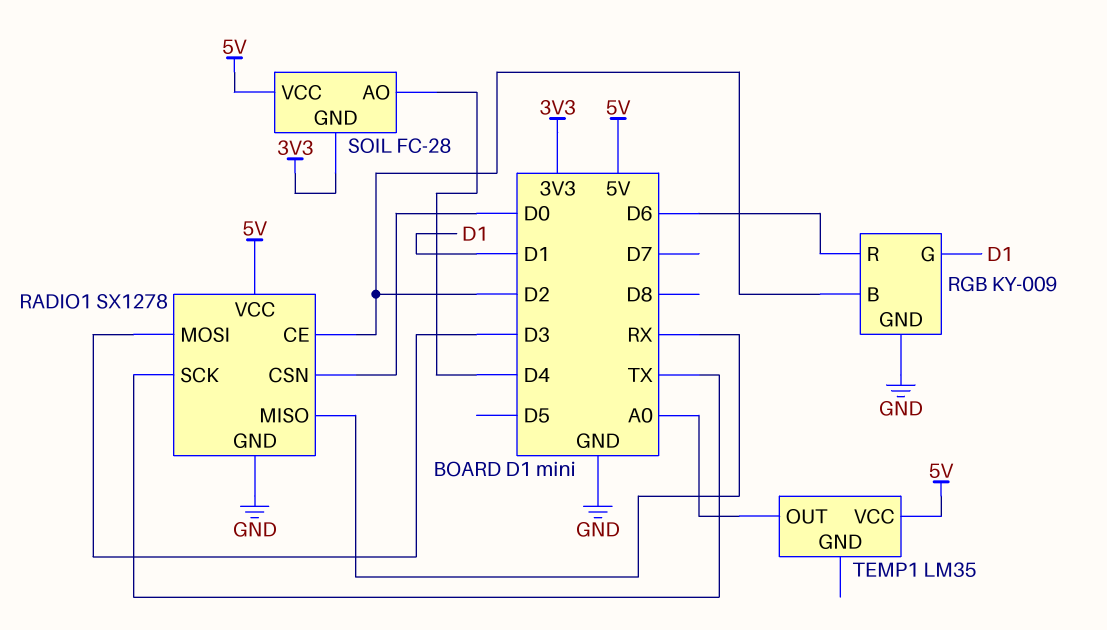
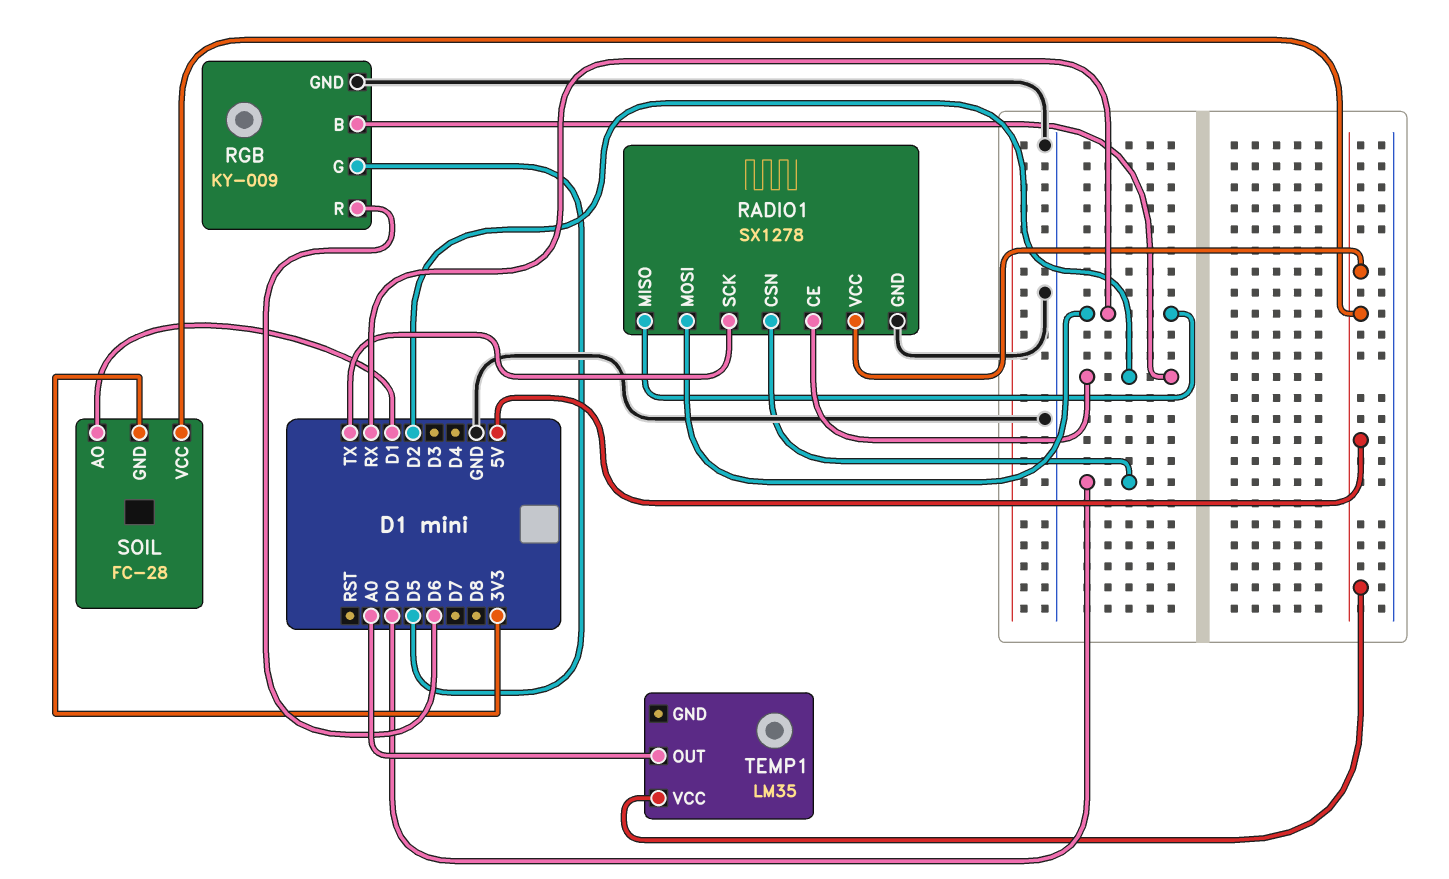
RADIO1 pin MOSI: D3 -> RX
RGB pin G: D1 -> D5
SOIL pin AO: D4 -> D1

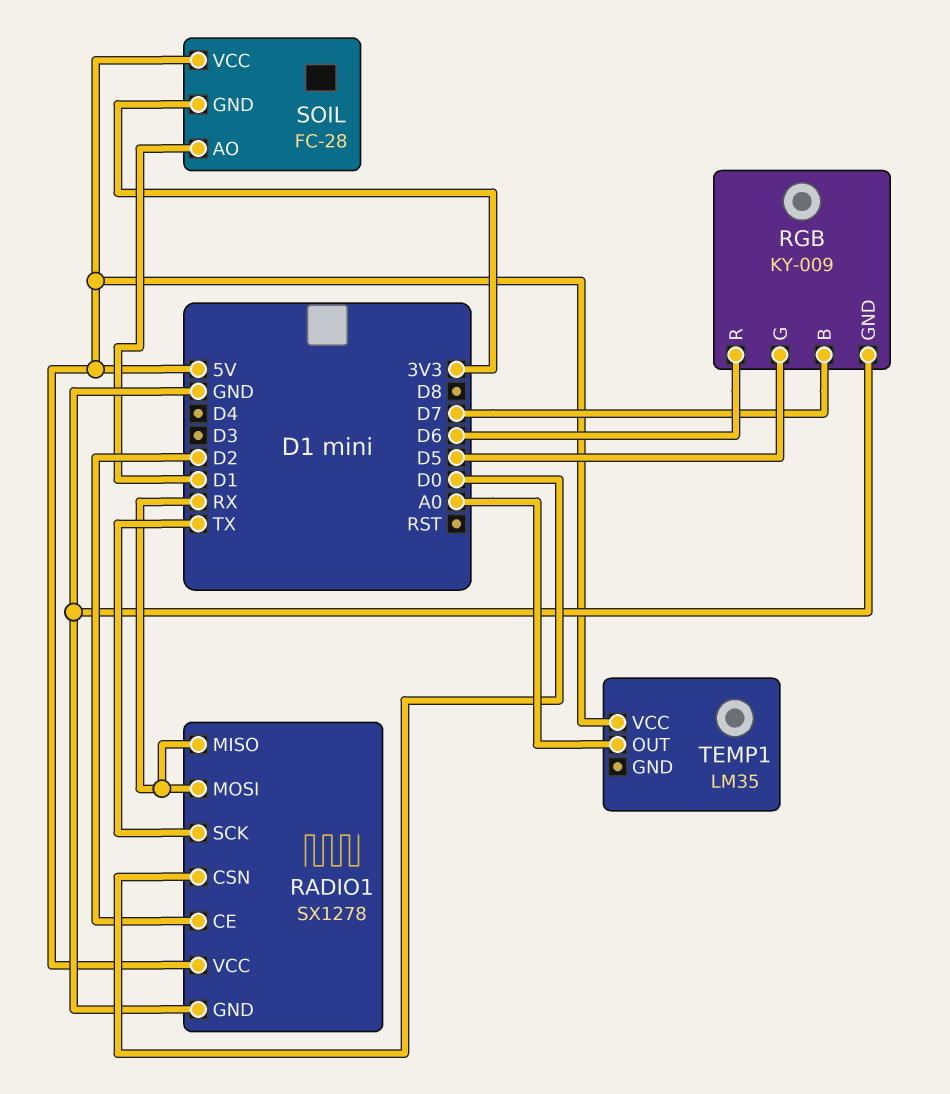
RGB pin B: D2 -> D7

